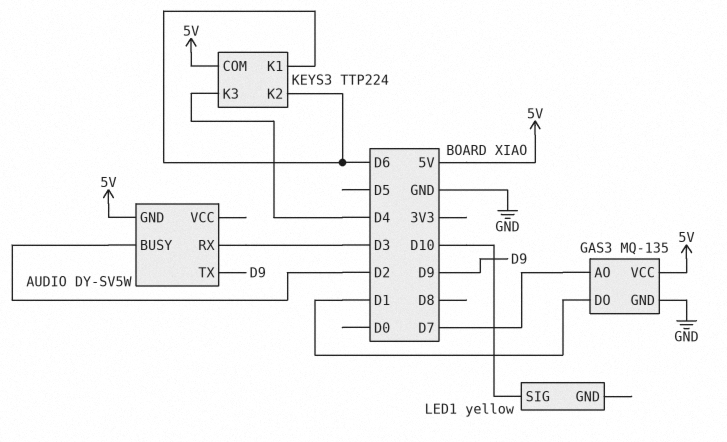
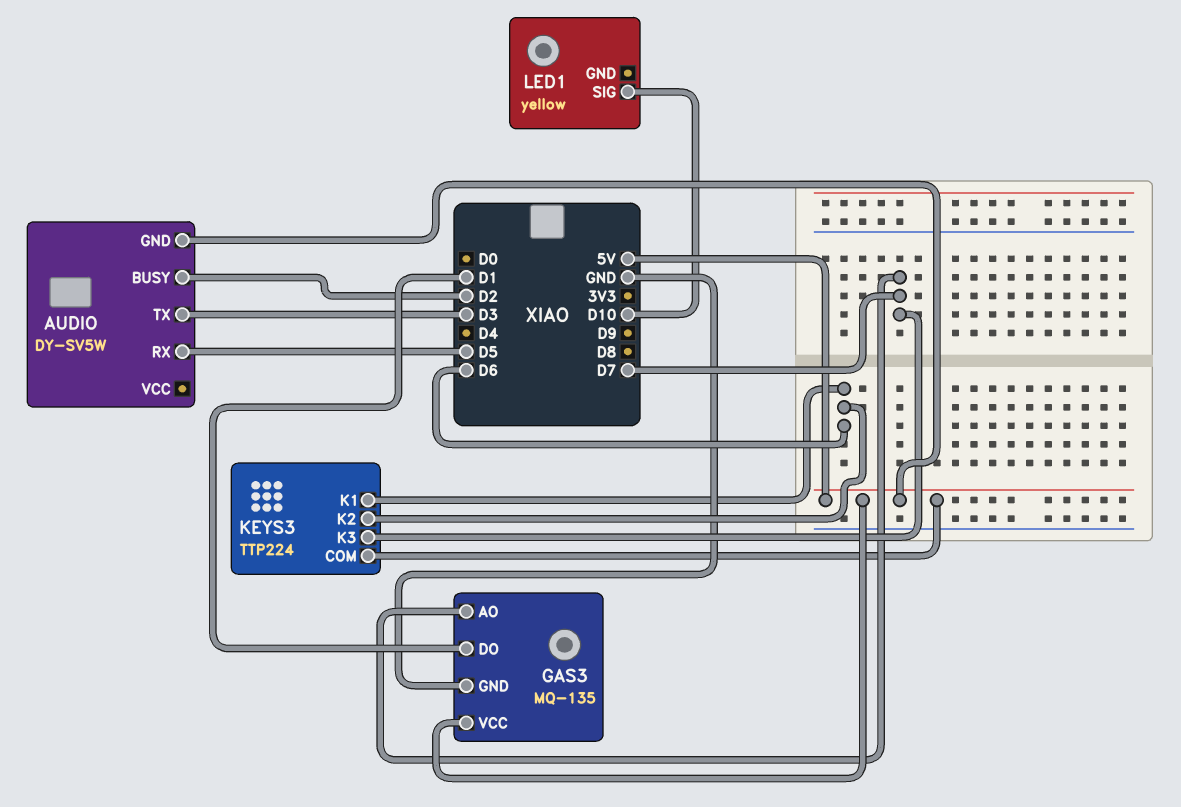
AUDIO pin RX: D3 -> D5
AUDIO pin TX: D9 -> D3
KEYS3 pin K3: D4 -> D7

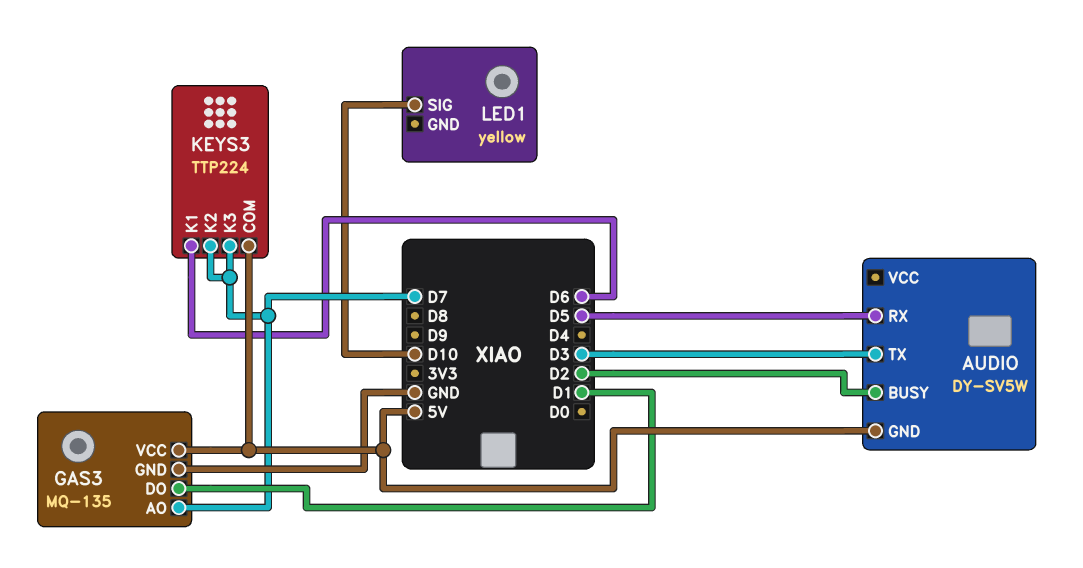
KEYS3 pin K2: D6 -> D7

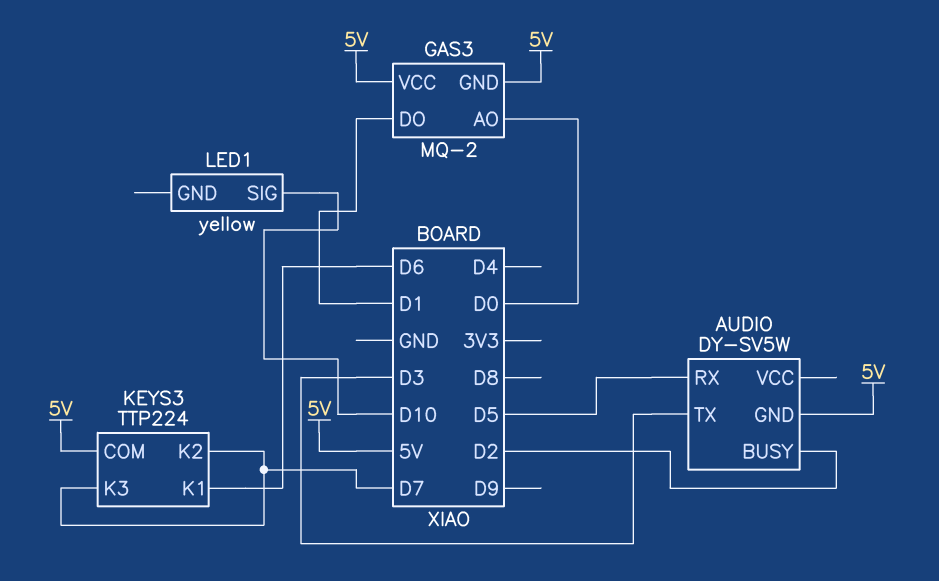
GAS3: MQ-135 -> MQ-2
GAS3 pin AO: D7 -> D0
GAS3 pin GND: GND -> 5V

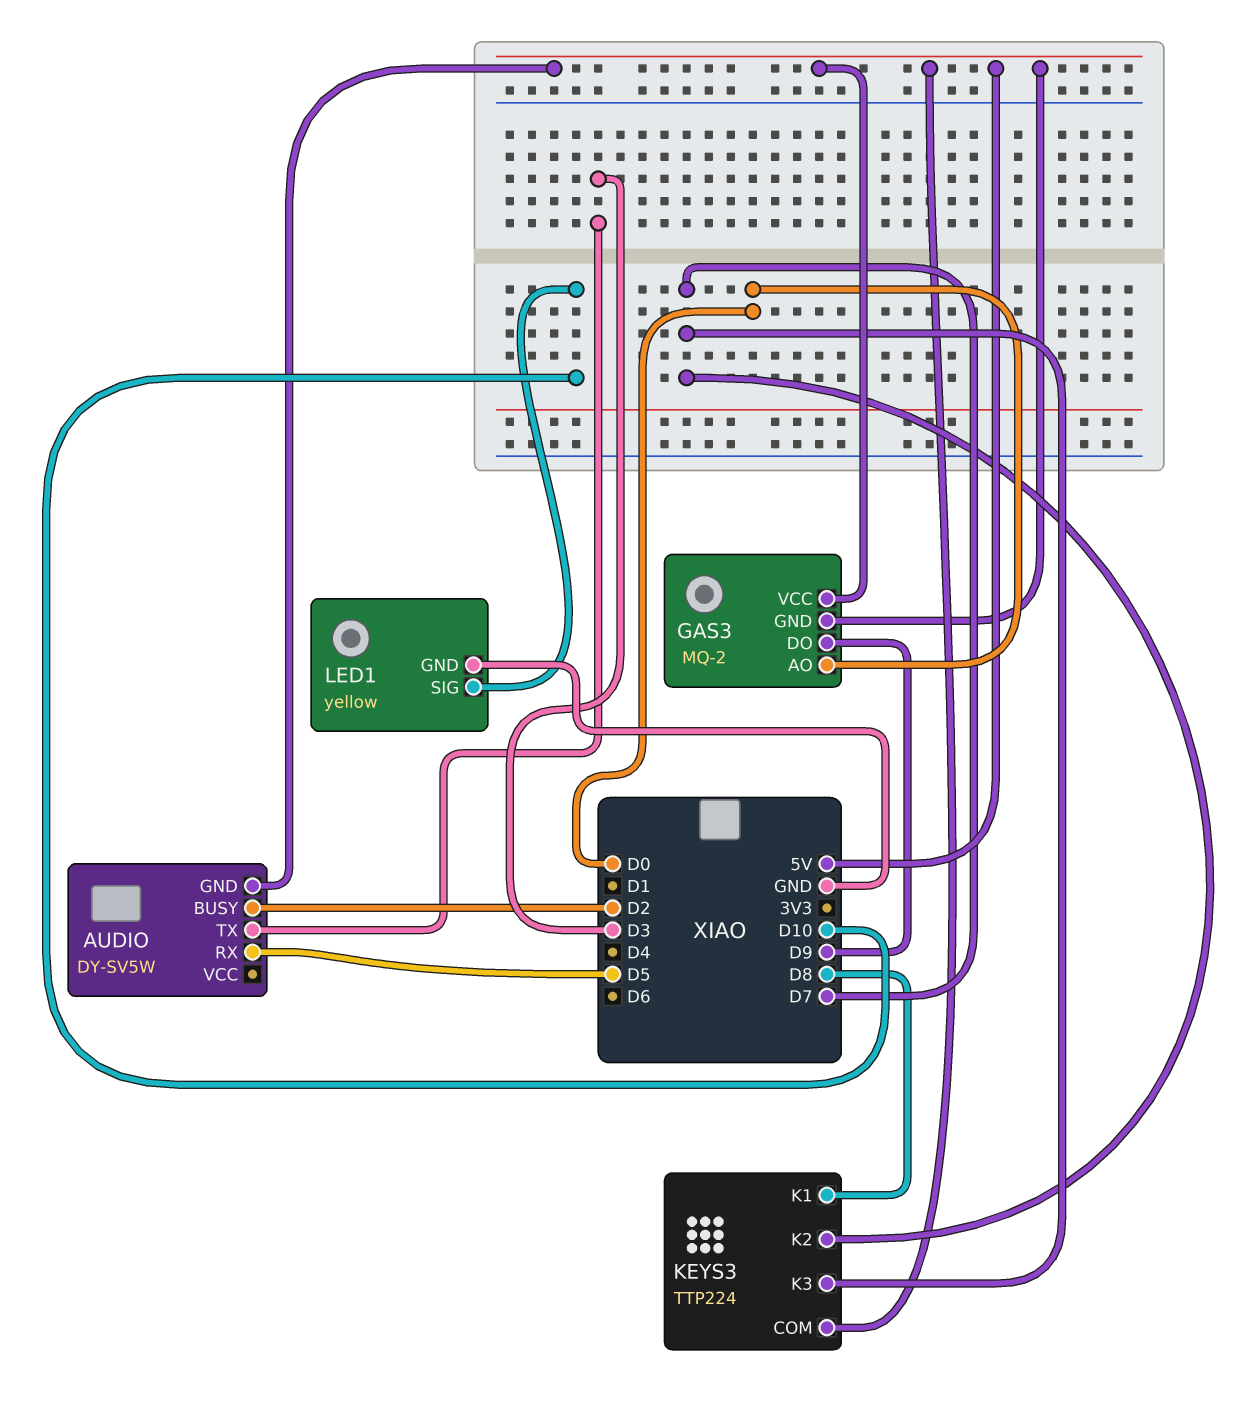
GAS3 pin DO: D1 -> D9
KEYS3 pin K1: D6 -> D8
LED1 pin GND: none -> GND

